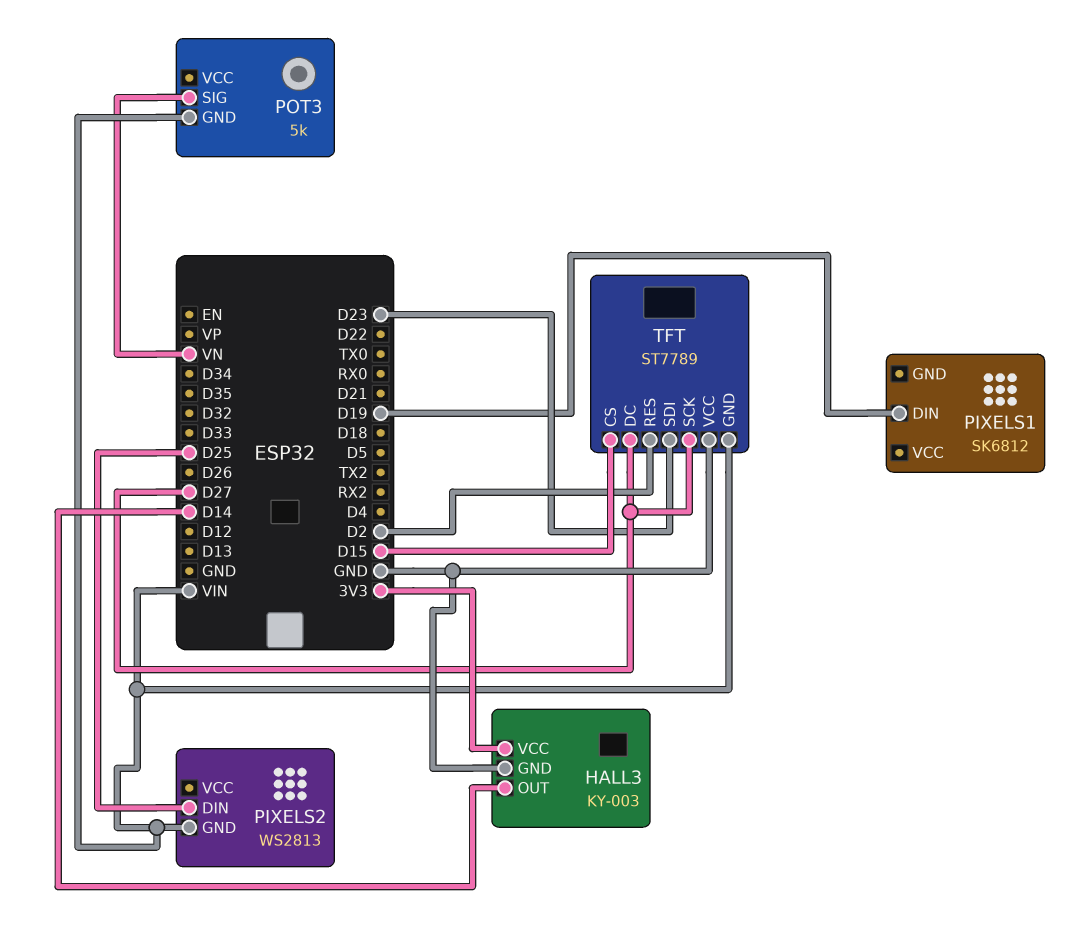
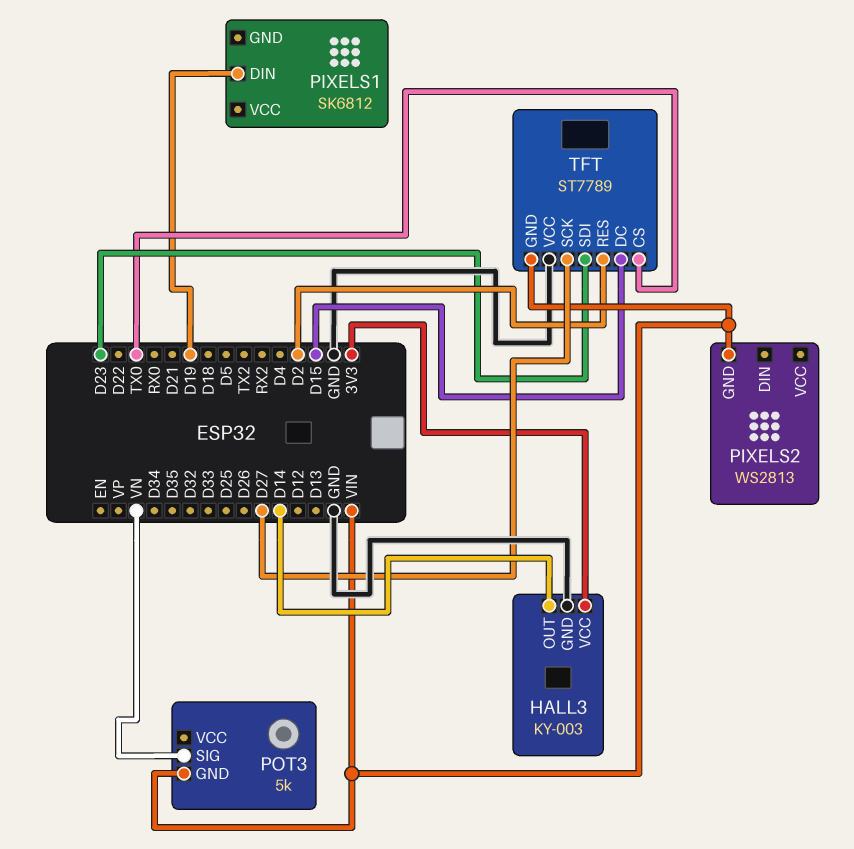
PIXELS2 pin DIN: D25 -> none
TFT pin CS: D15 -> TX0
TFT pin DC: D27 -> D15

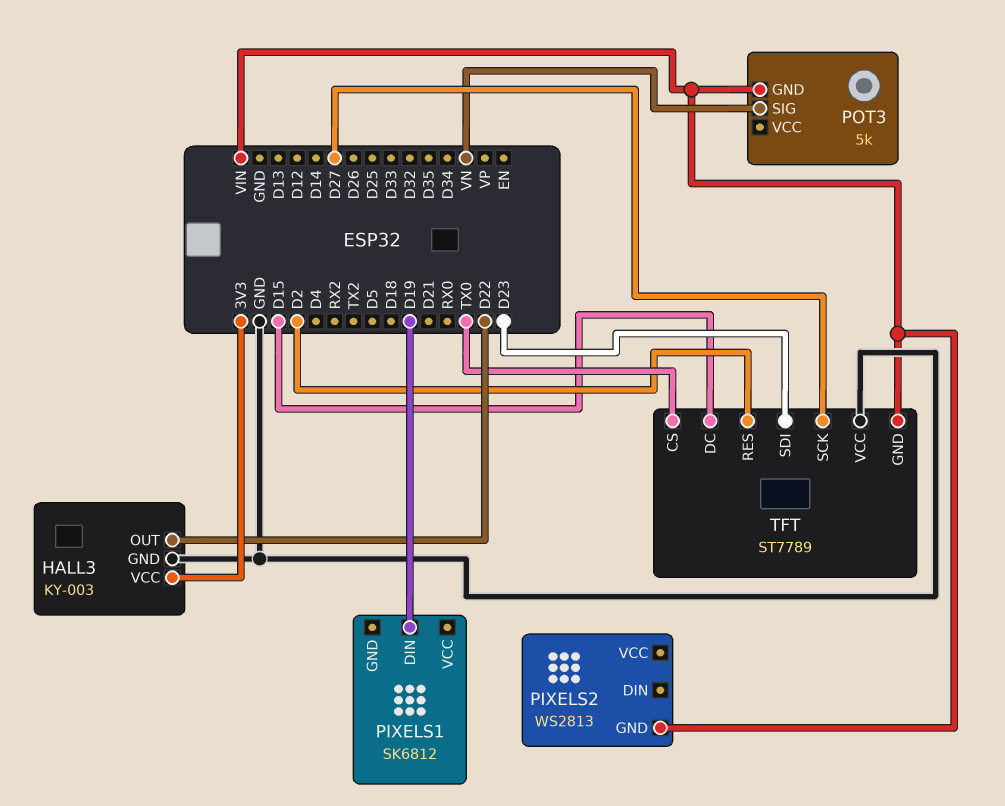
HALL3 pin OUT: D14 -> D22

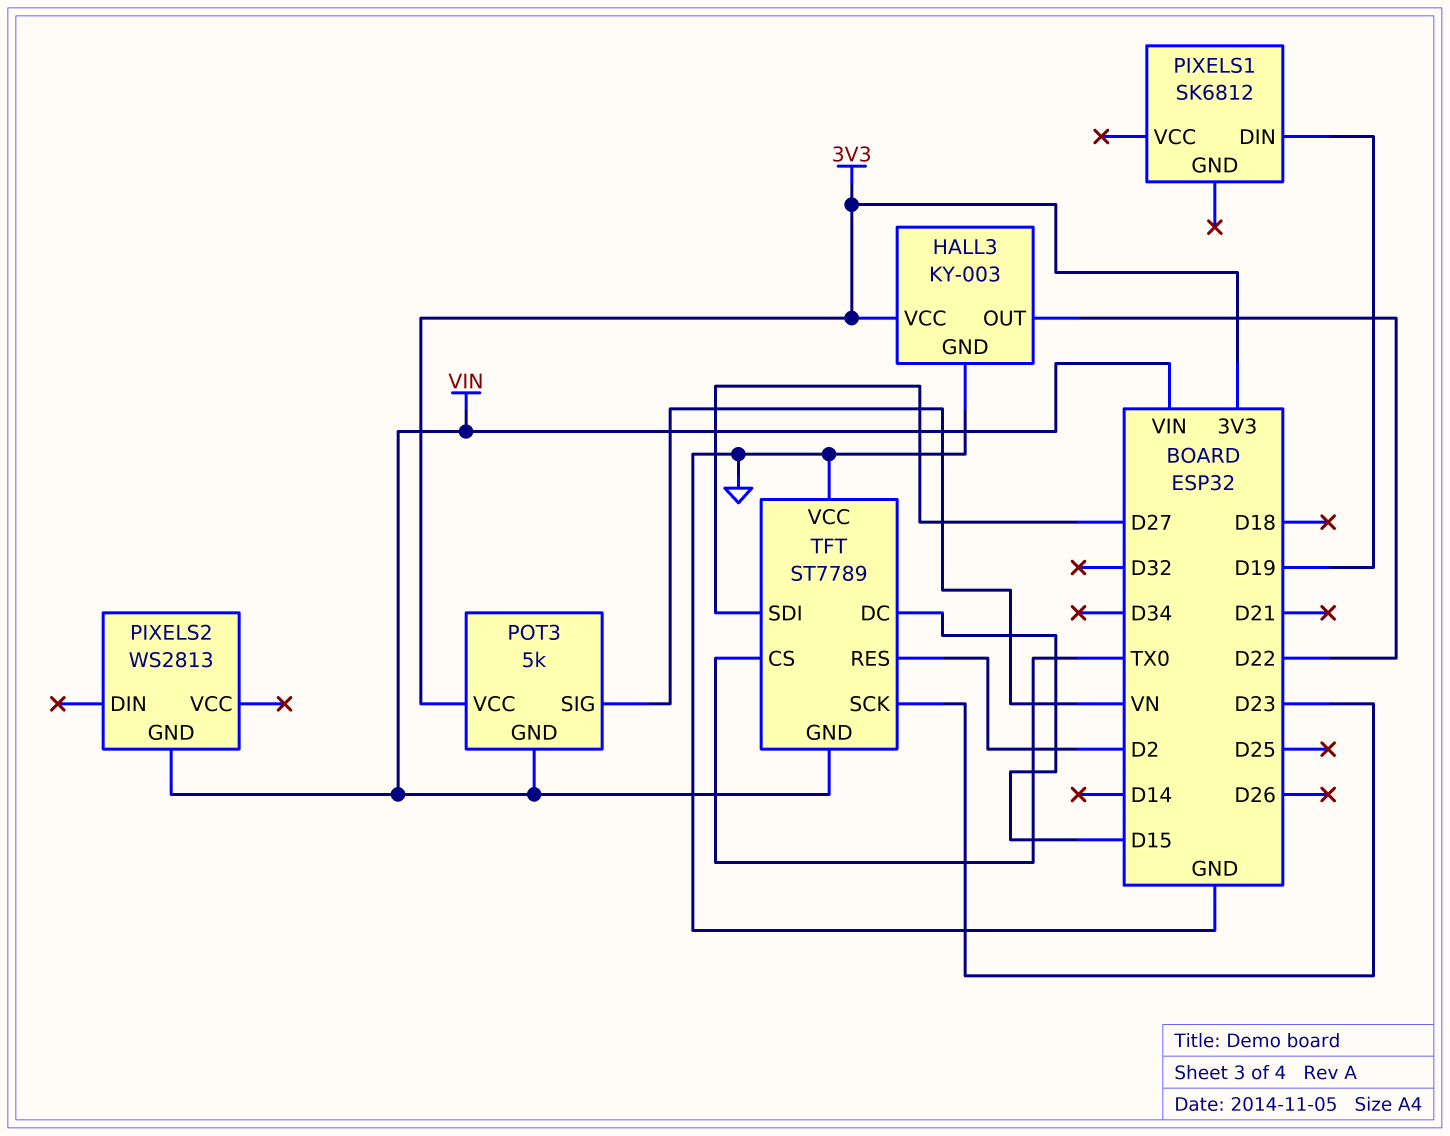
POT3 pin VCC: none -> 3V3
TFT pin SCK: D27 -> D23
TFT pin SDI: D23 -> D27

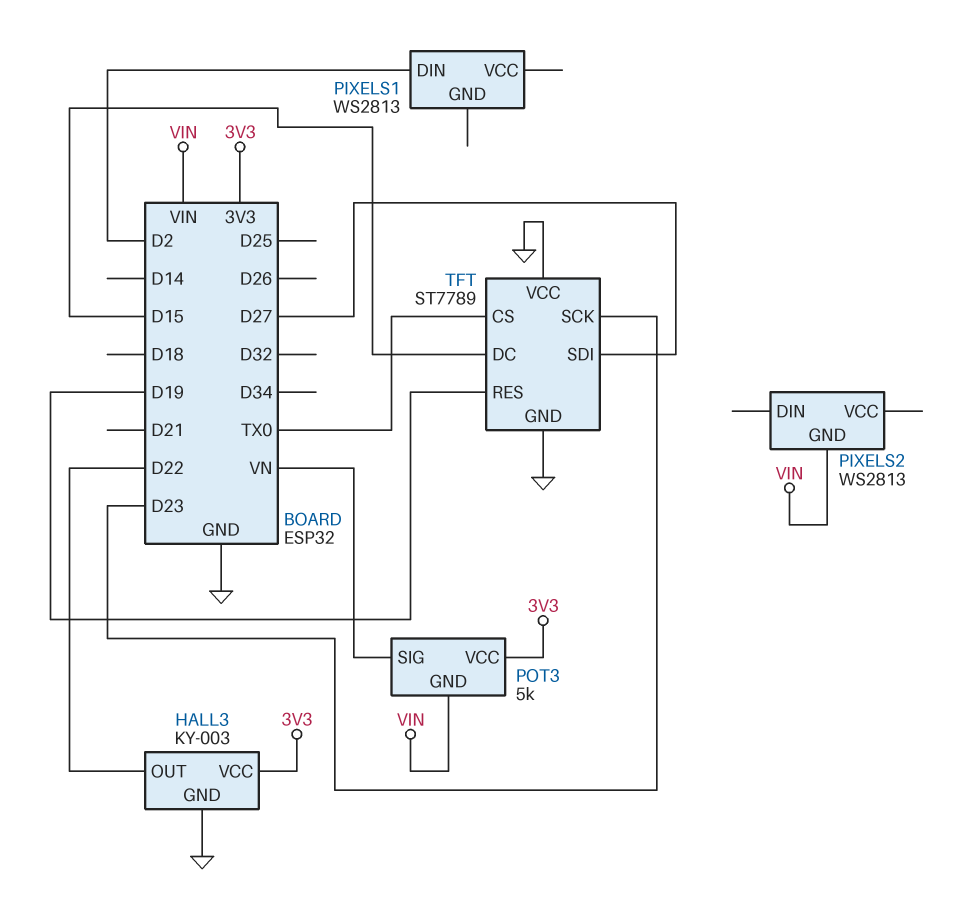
PIXELS1: SK6812 -> WS2813
PIXELS1 pin DIN: D19 -> D2
TFT pin GND: VIN -> GND
TFT pin RES: D2 -> D19

